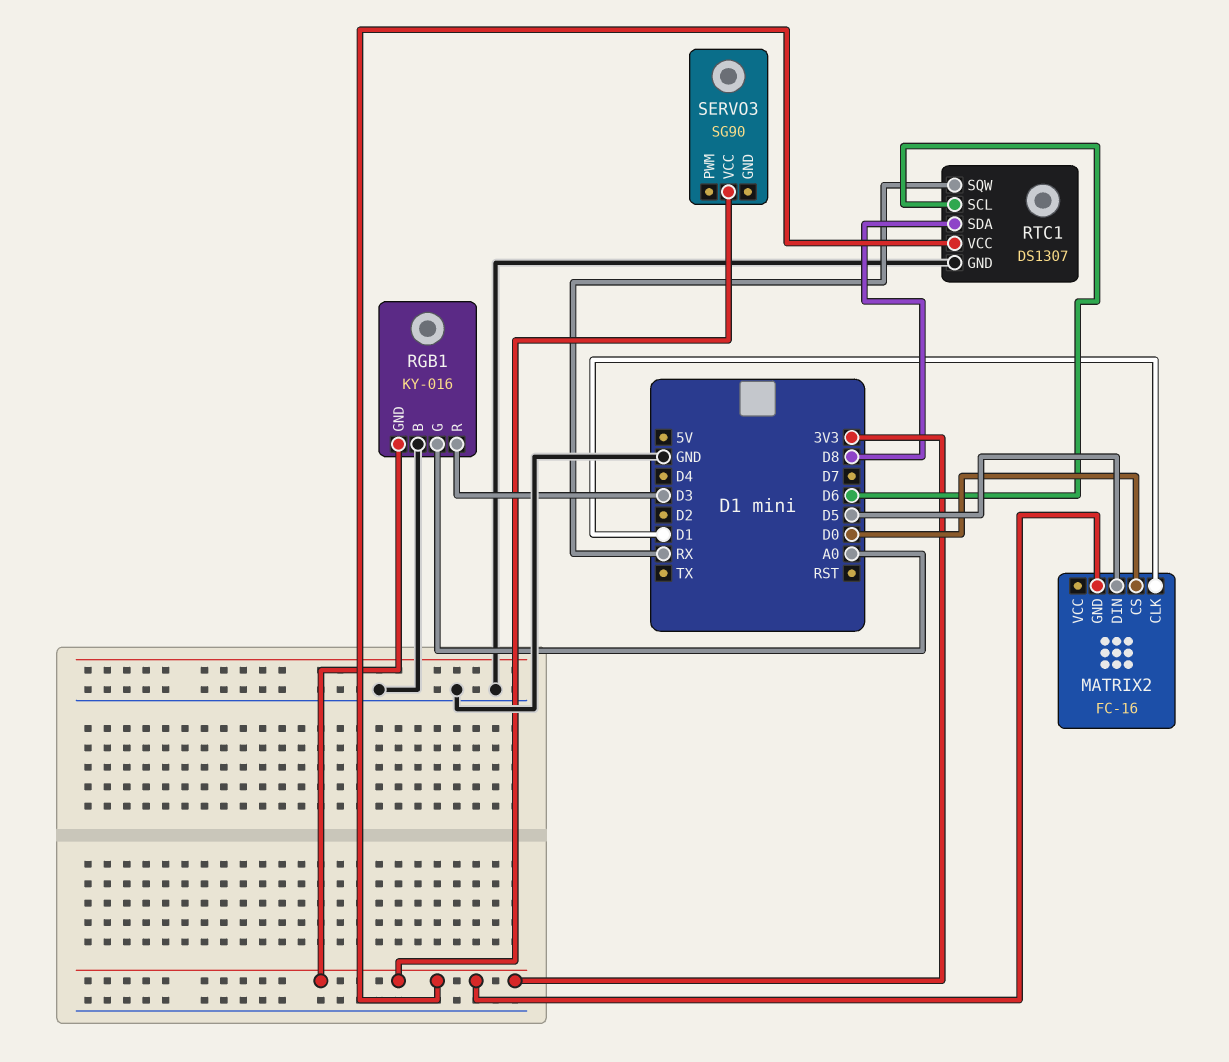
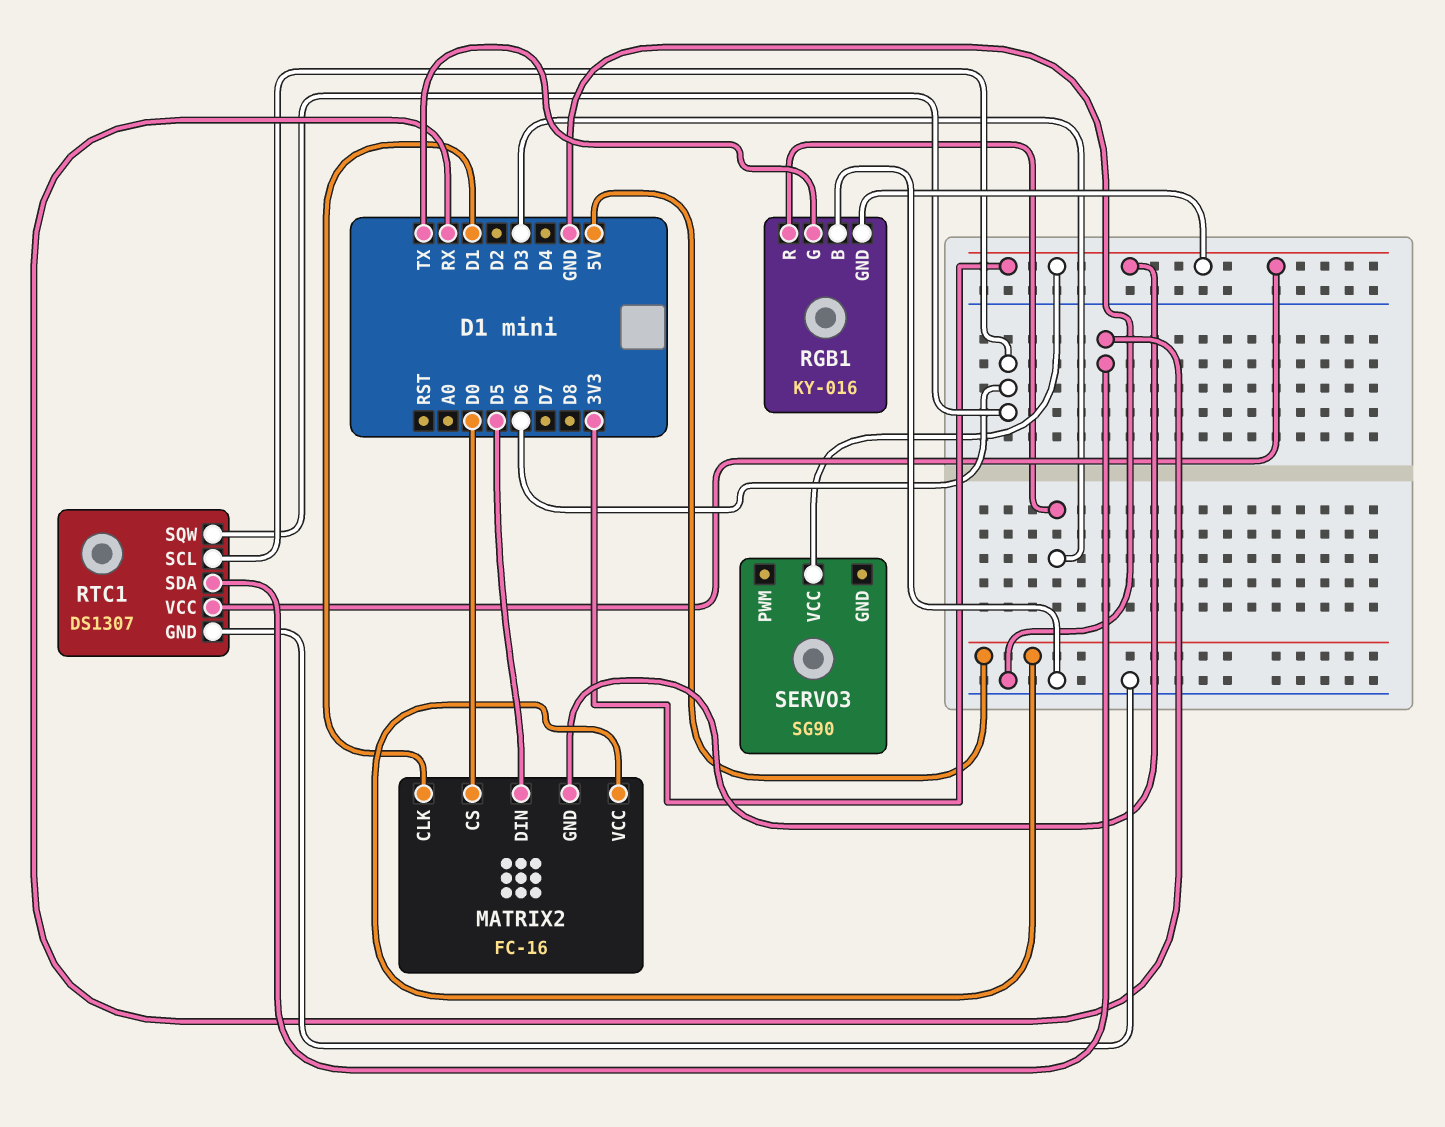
MATRIX2 pin VCC: none -> 5V
RGB1 pin G: A0 -> TX
RTC1 pin SDA: D8 -> RX
RTC1 pin SQW: RX -> D6

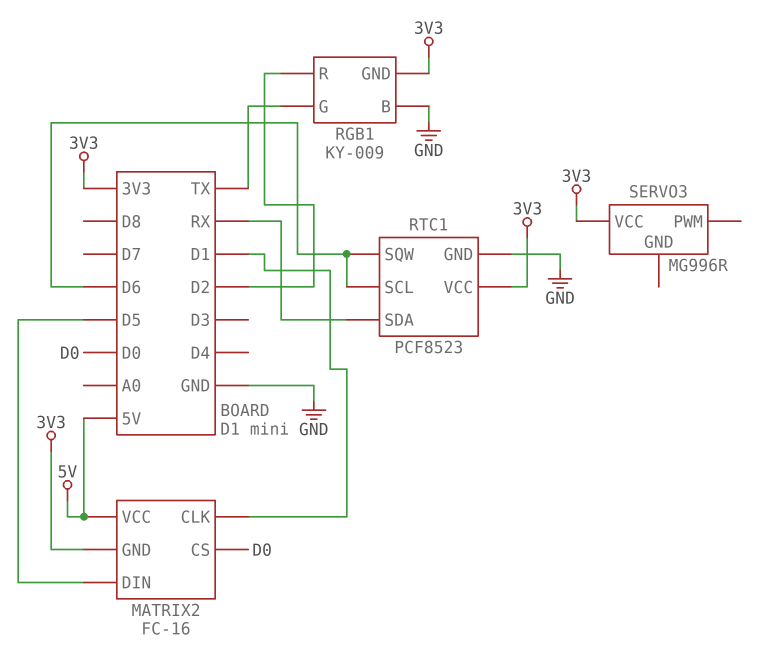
RGB1: KY-016 -> KY-009
RGB1 pin R: D3 -> D2
RTC1: DS1307 -> PCF8523
SERVO3: SG90 -> MG996R

